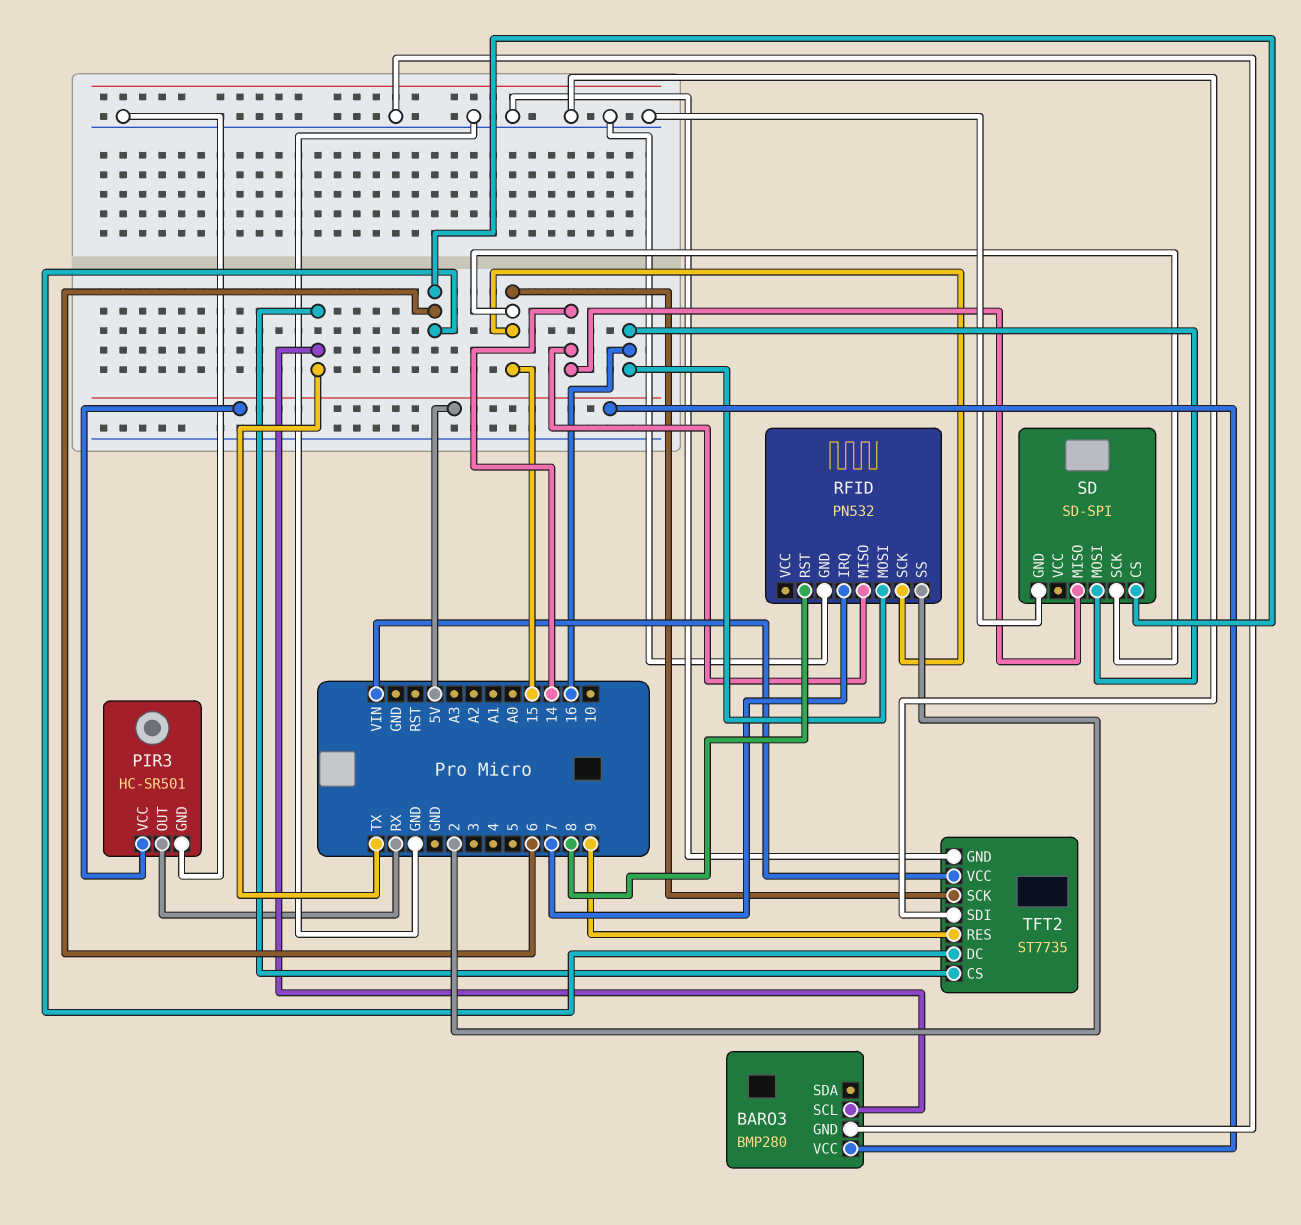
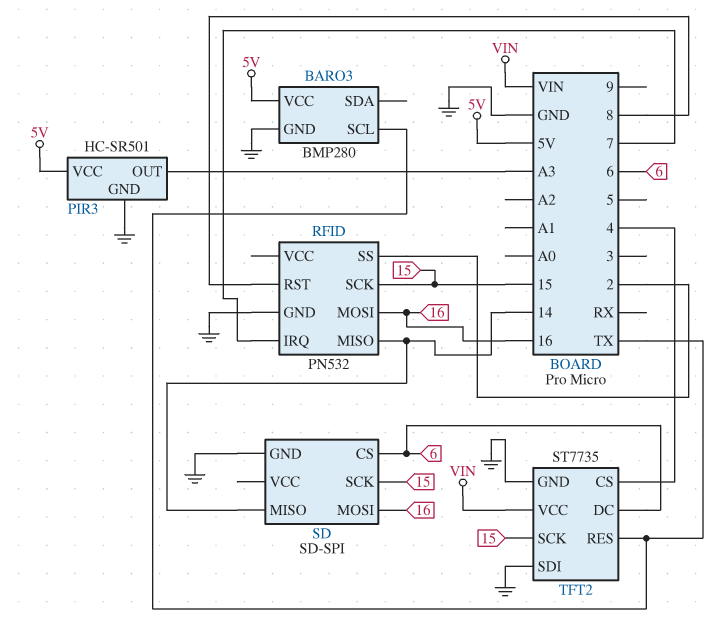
PIR3 pin OUT: RX -> A3
TFT2 pin CS: TX -> 4
TFT2 pin RES: 9 -> TX

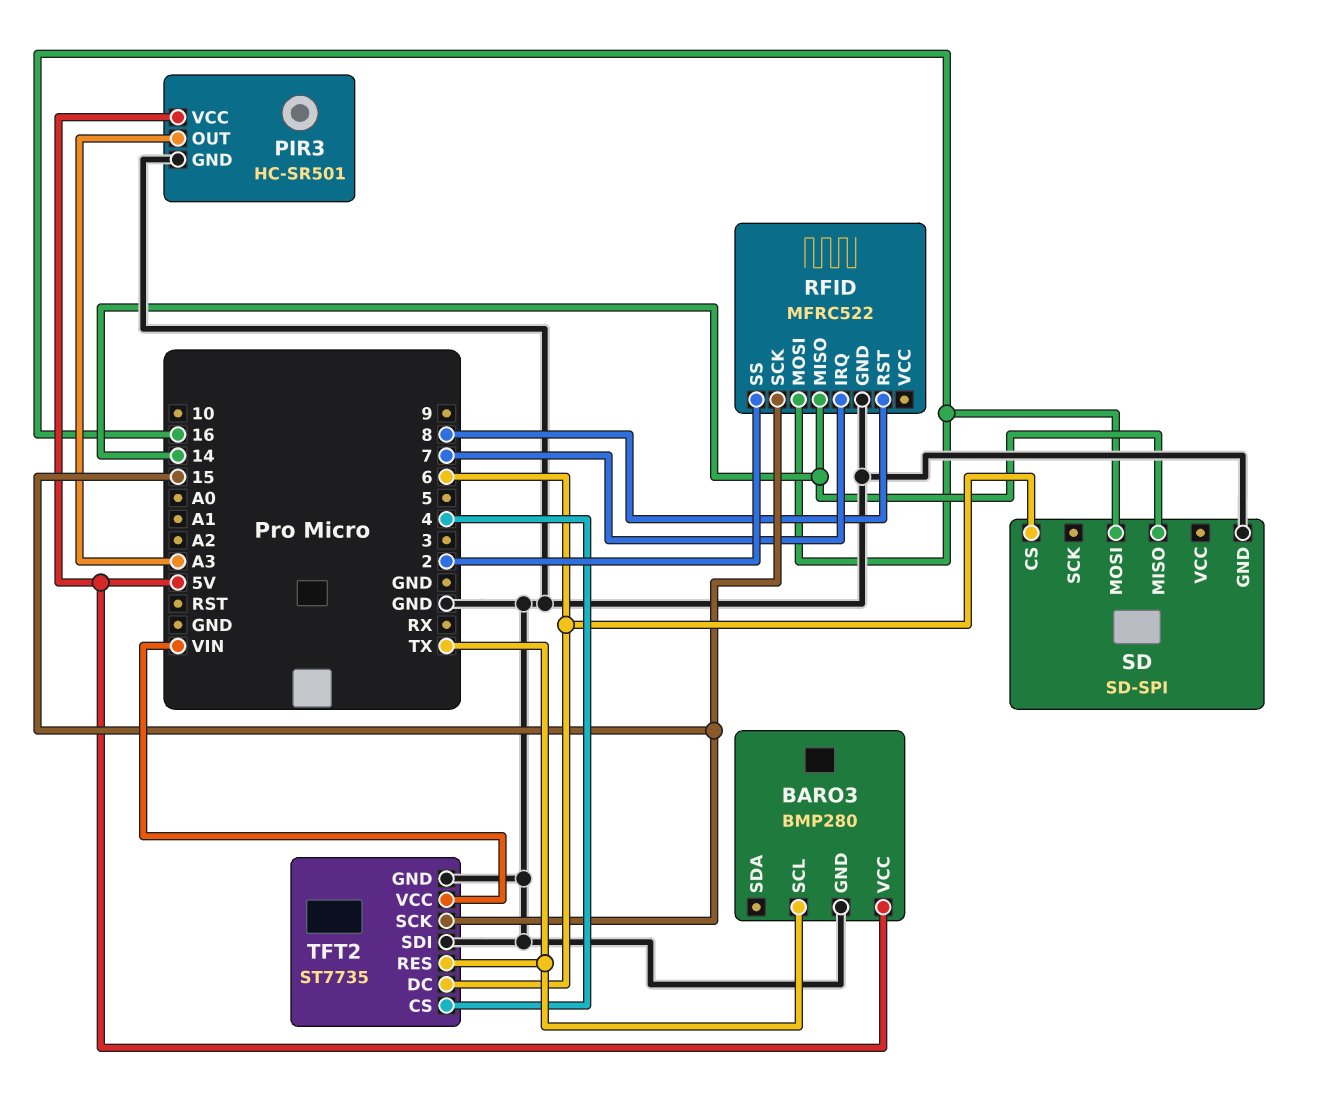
RFID: PN532 -> MFRC522
SD pin SCK: 15 -> none

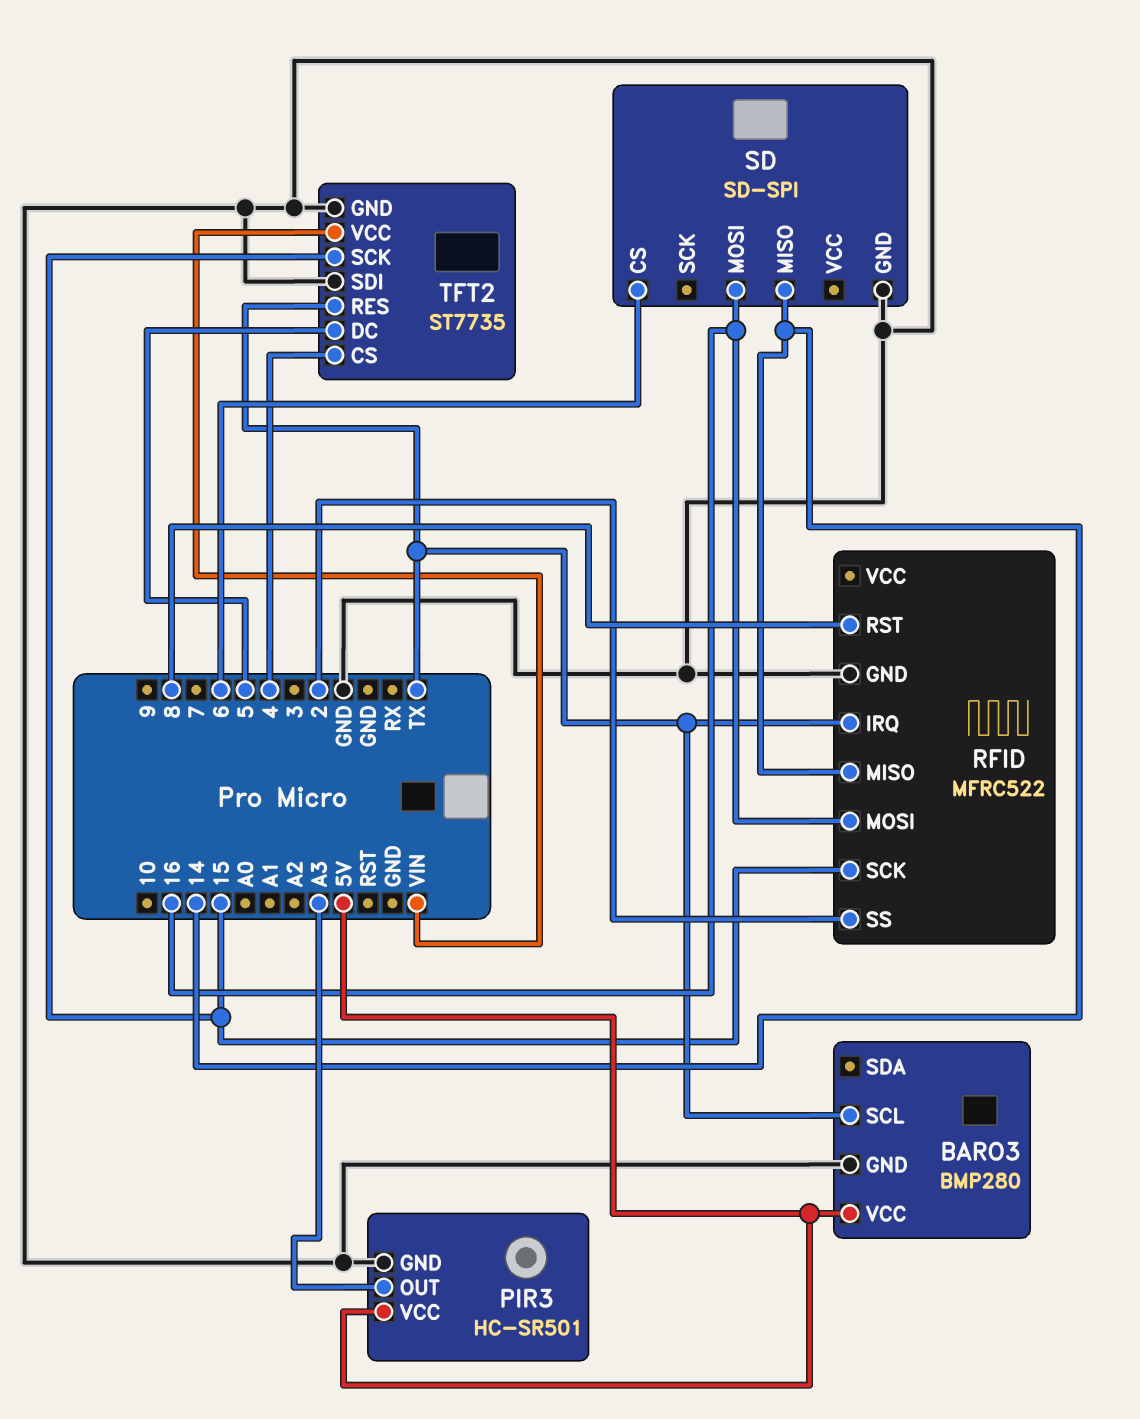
RFID pin IRQ: 7 -> TX
TFT2 pin DC: 6 -> 5

